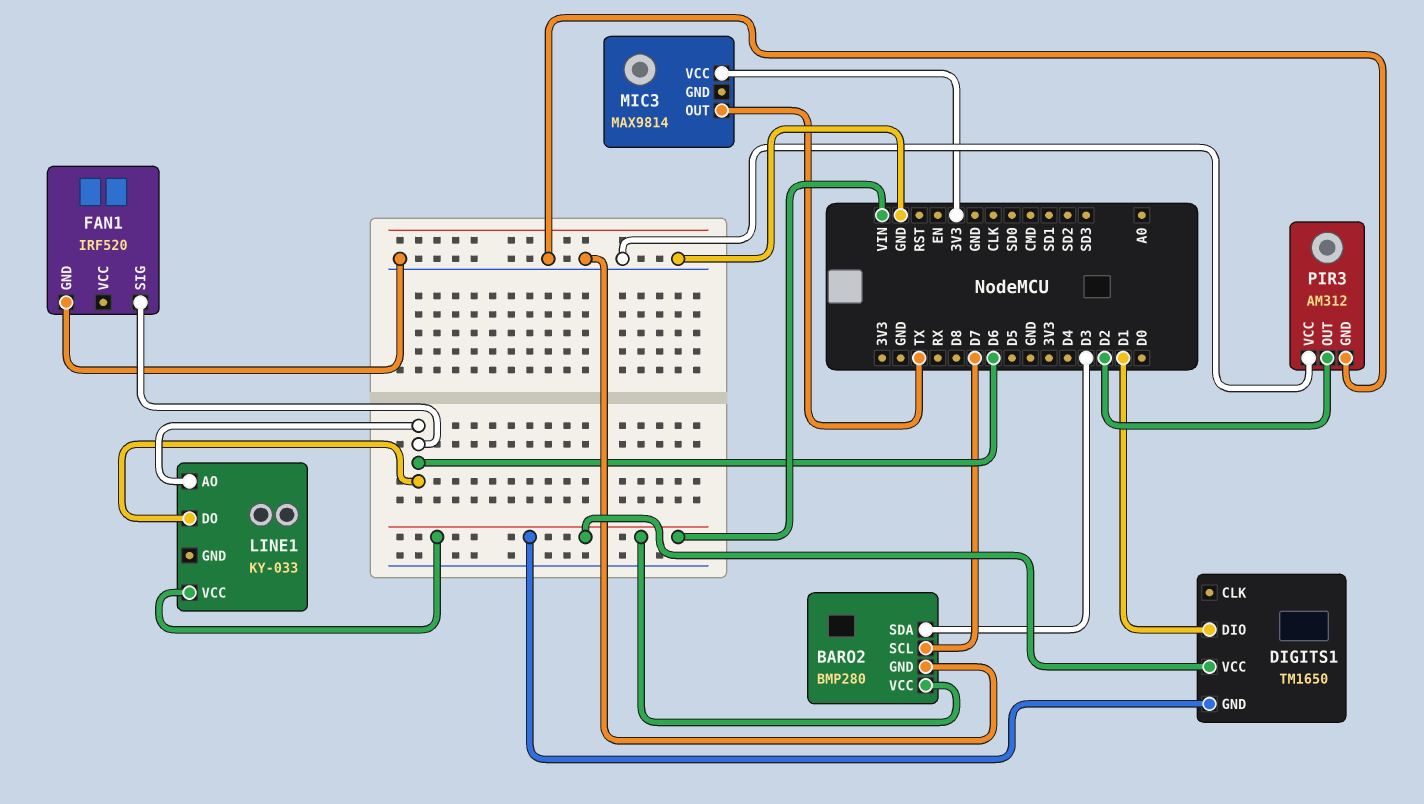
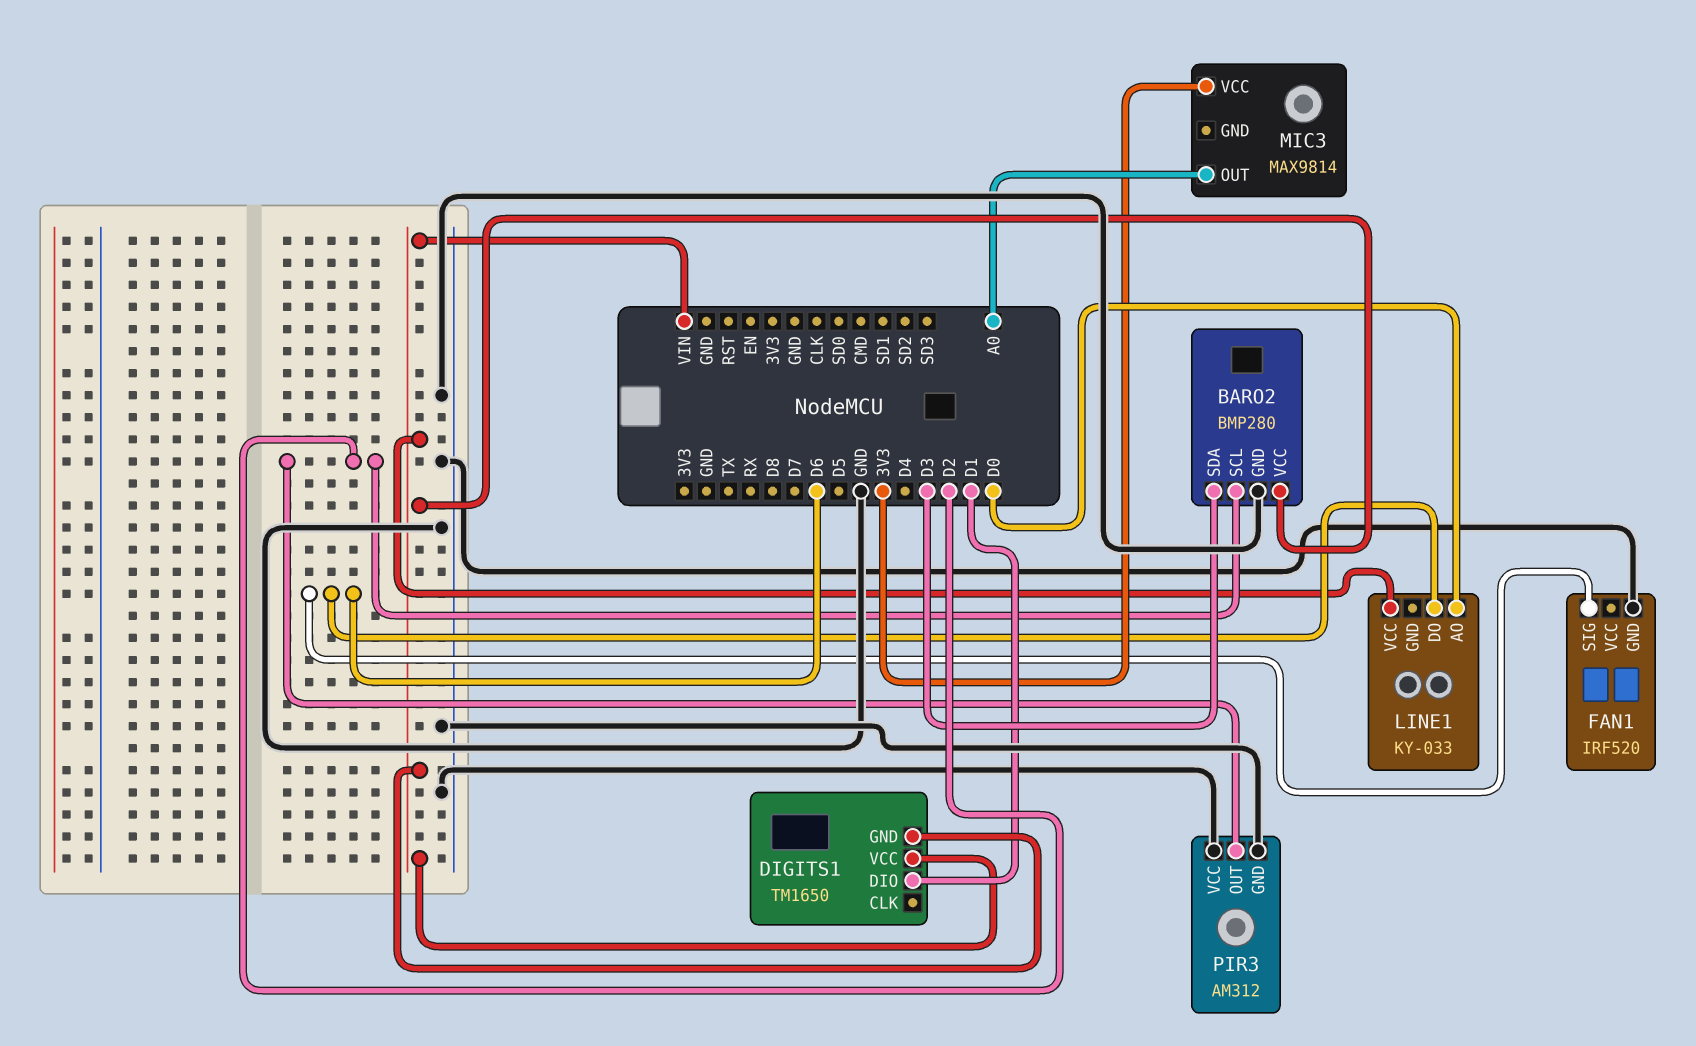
BARO2 pin SCL: D7 -> D2
LINE1 pin AO: D6 -> D0
MIC3 pin OUT: TX -> A0

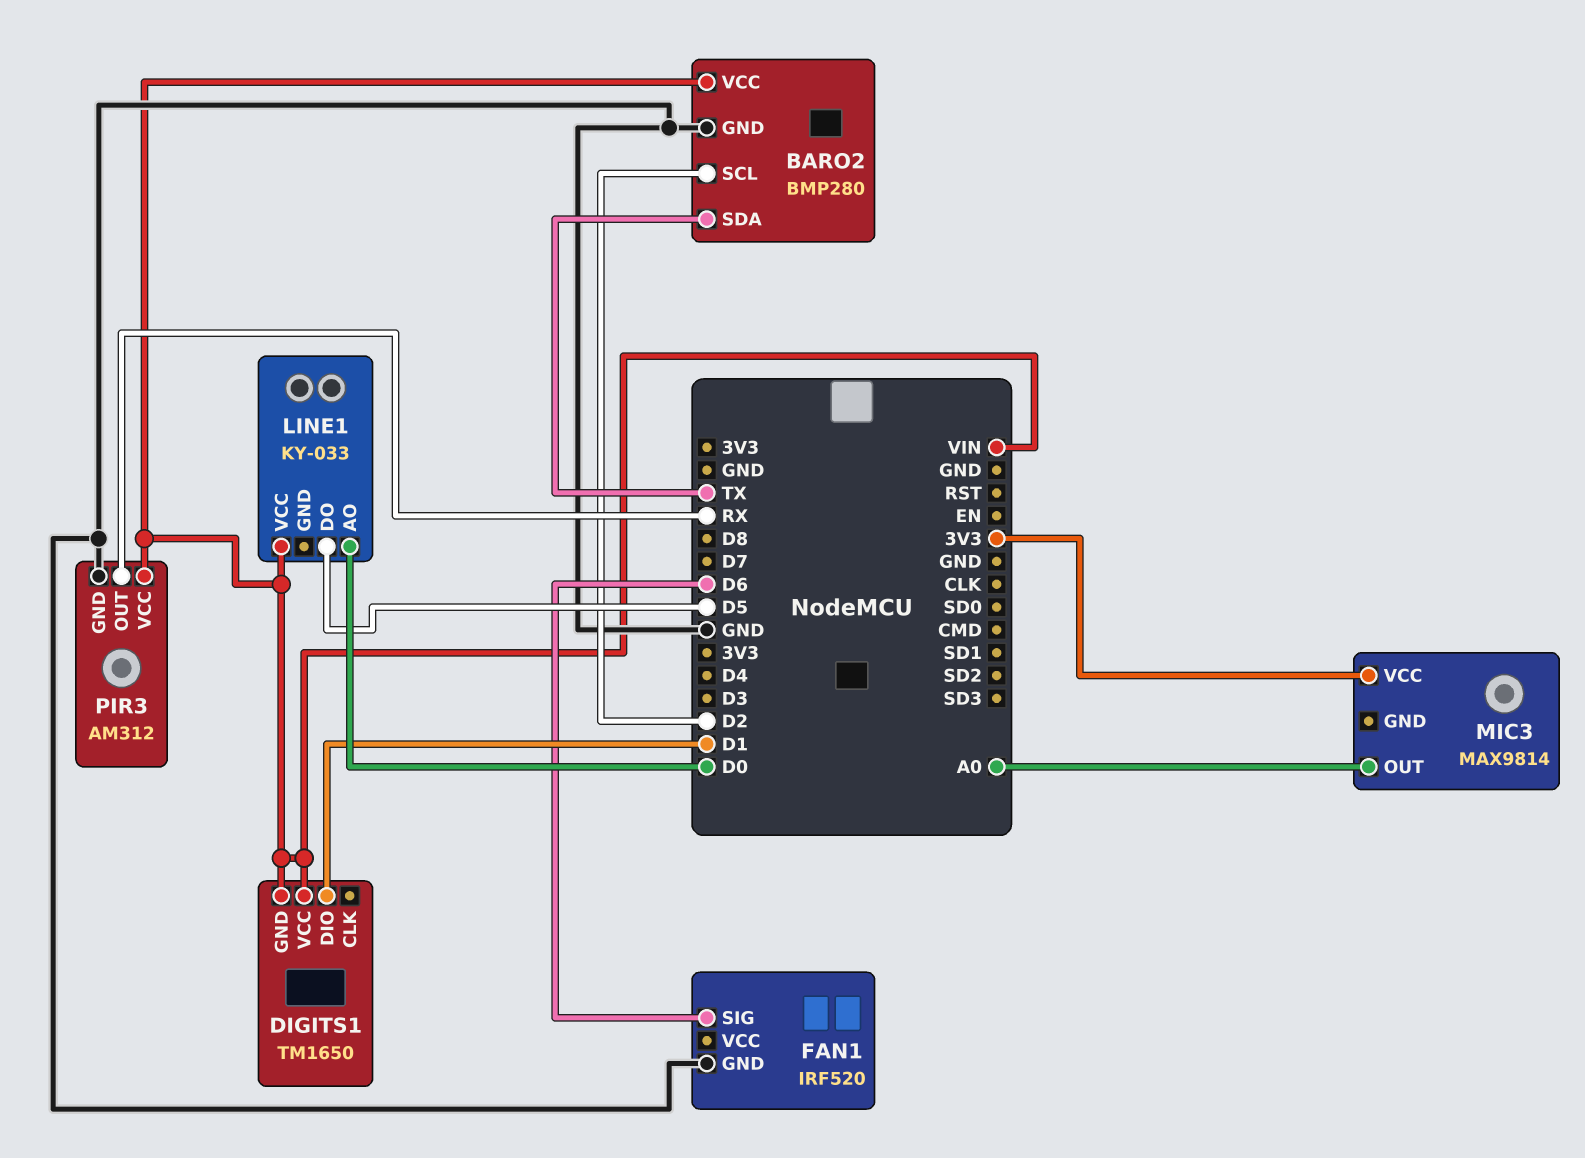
BARO2 pin SDA: D3 -> TX
LINE1 pin DO: D6 -> D5
PIR3 pin OUT: D2 -> RX
PIR3 pin VCC: GND -> VIN

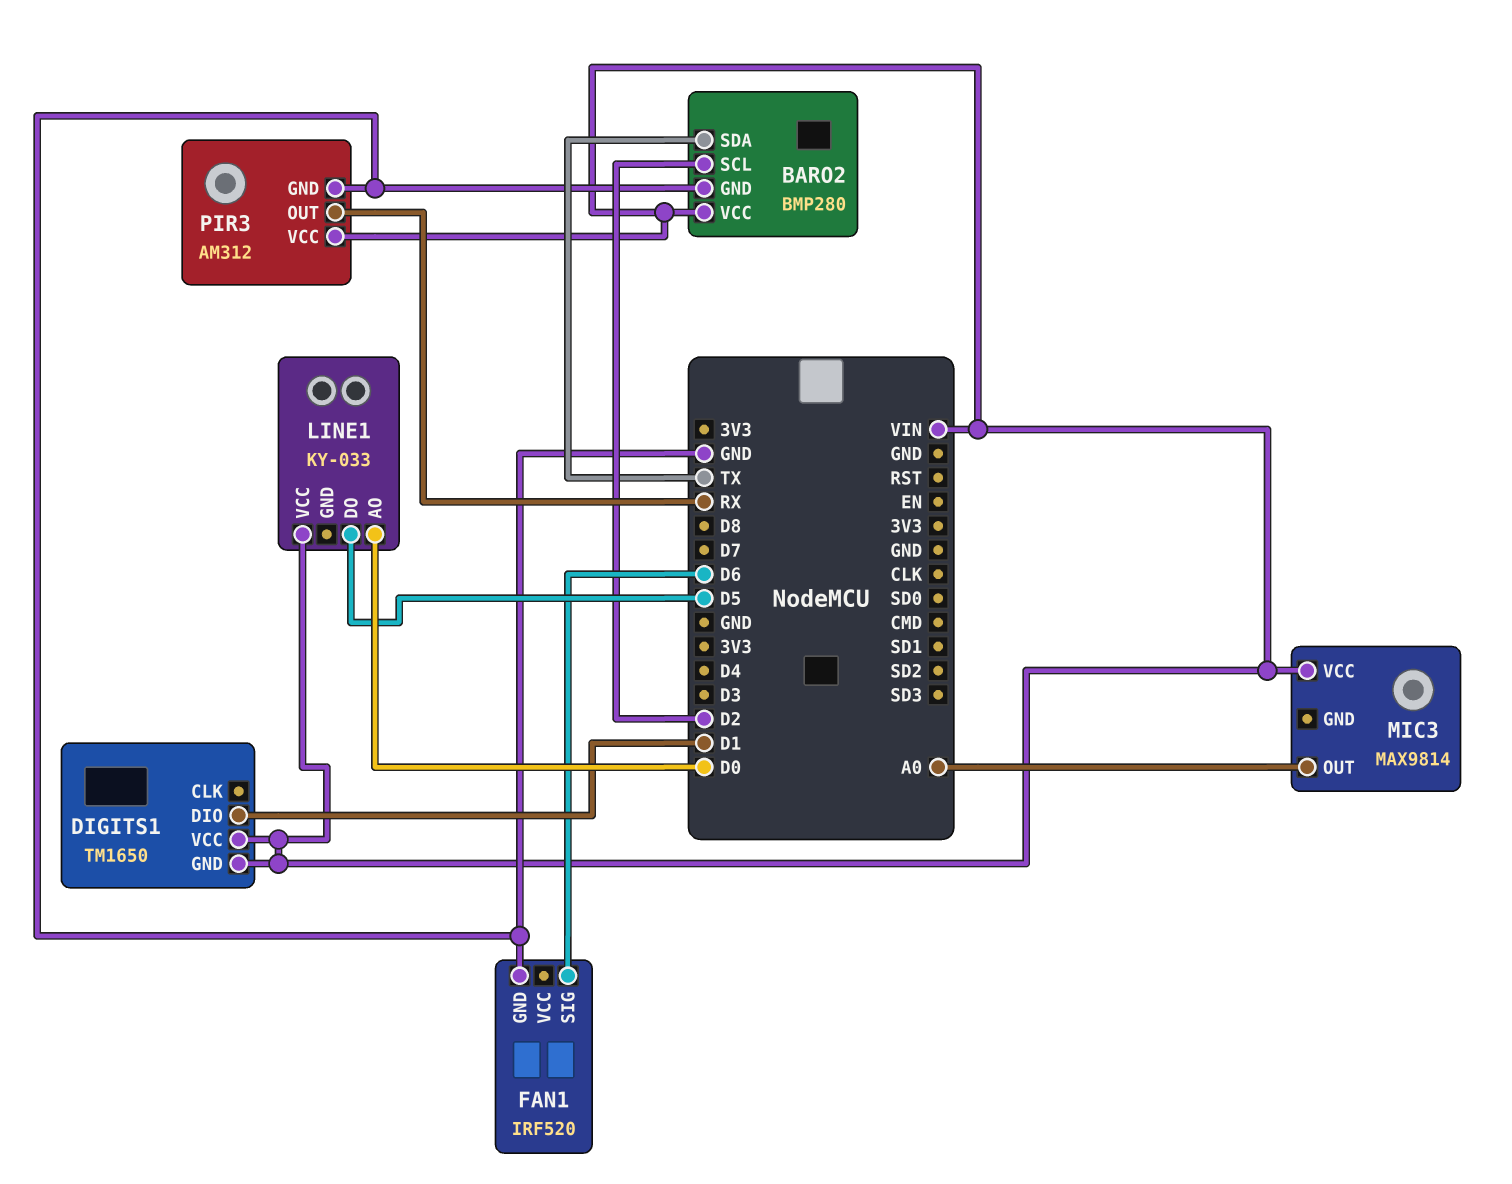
MIC3 pin VCC: 3V3 -> VIN

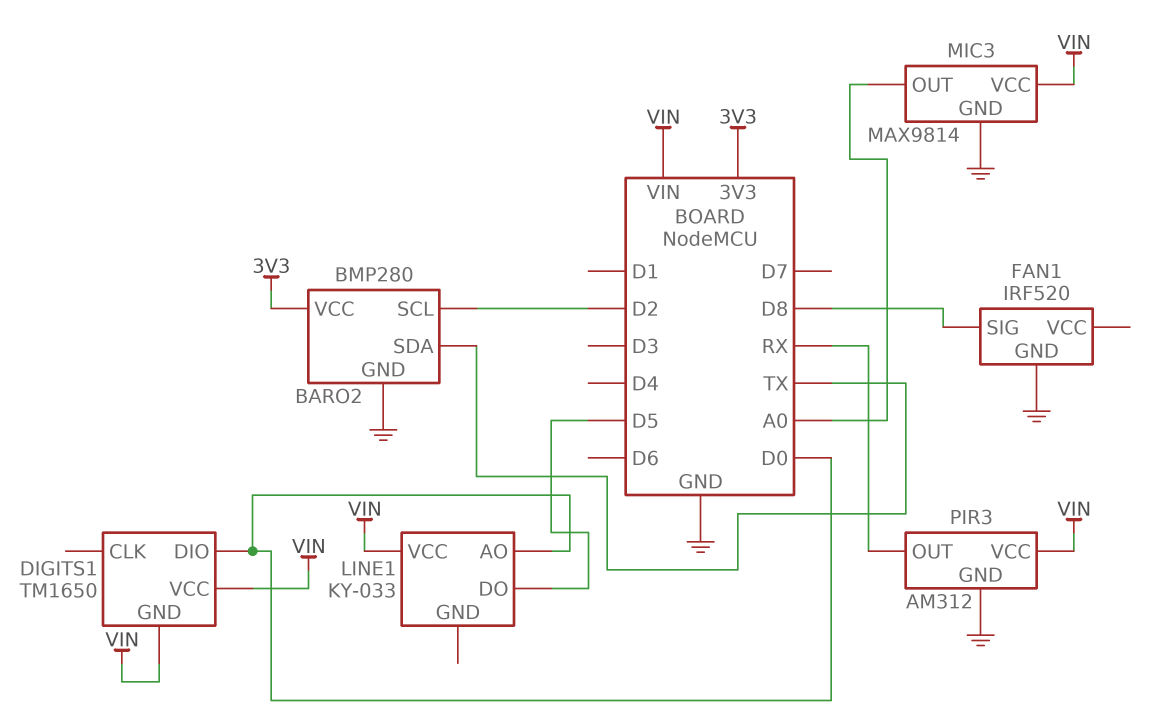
BARO2 pin VCC: VIN -> 3V3
DIGITS1 pin DIO: D1 -> D0
FAN1 pin SIG: D6 -> D8
MIC3 pin GND: none -> GND

